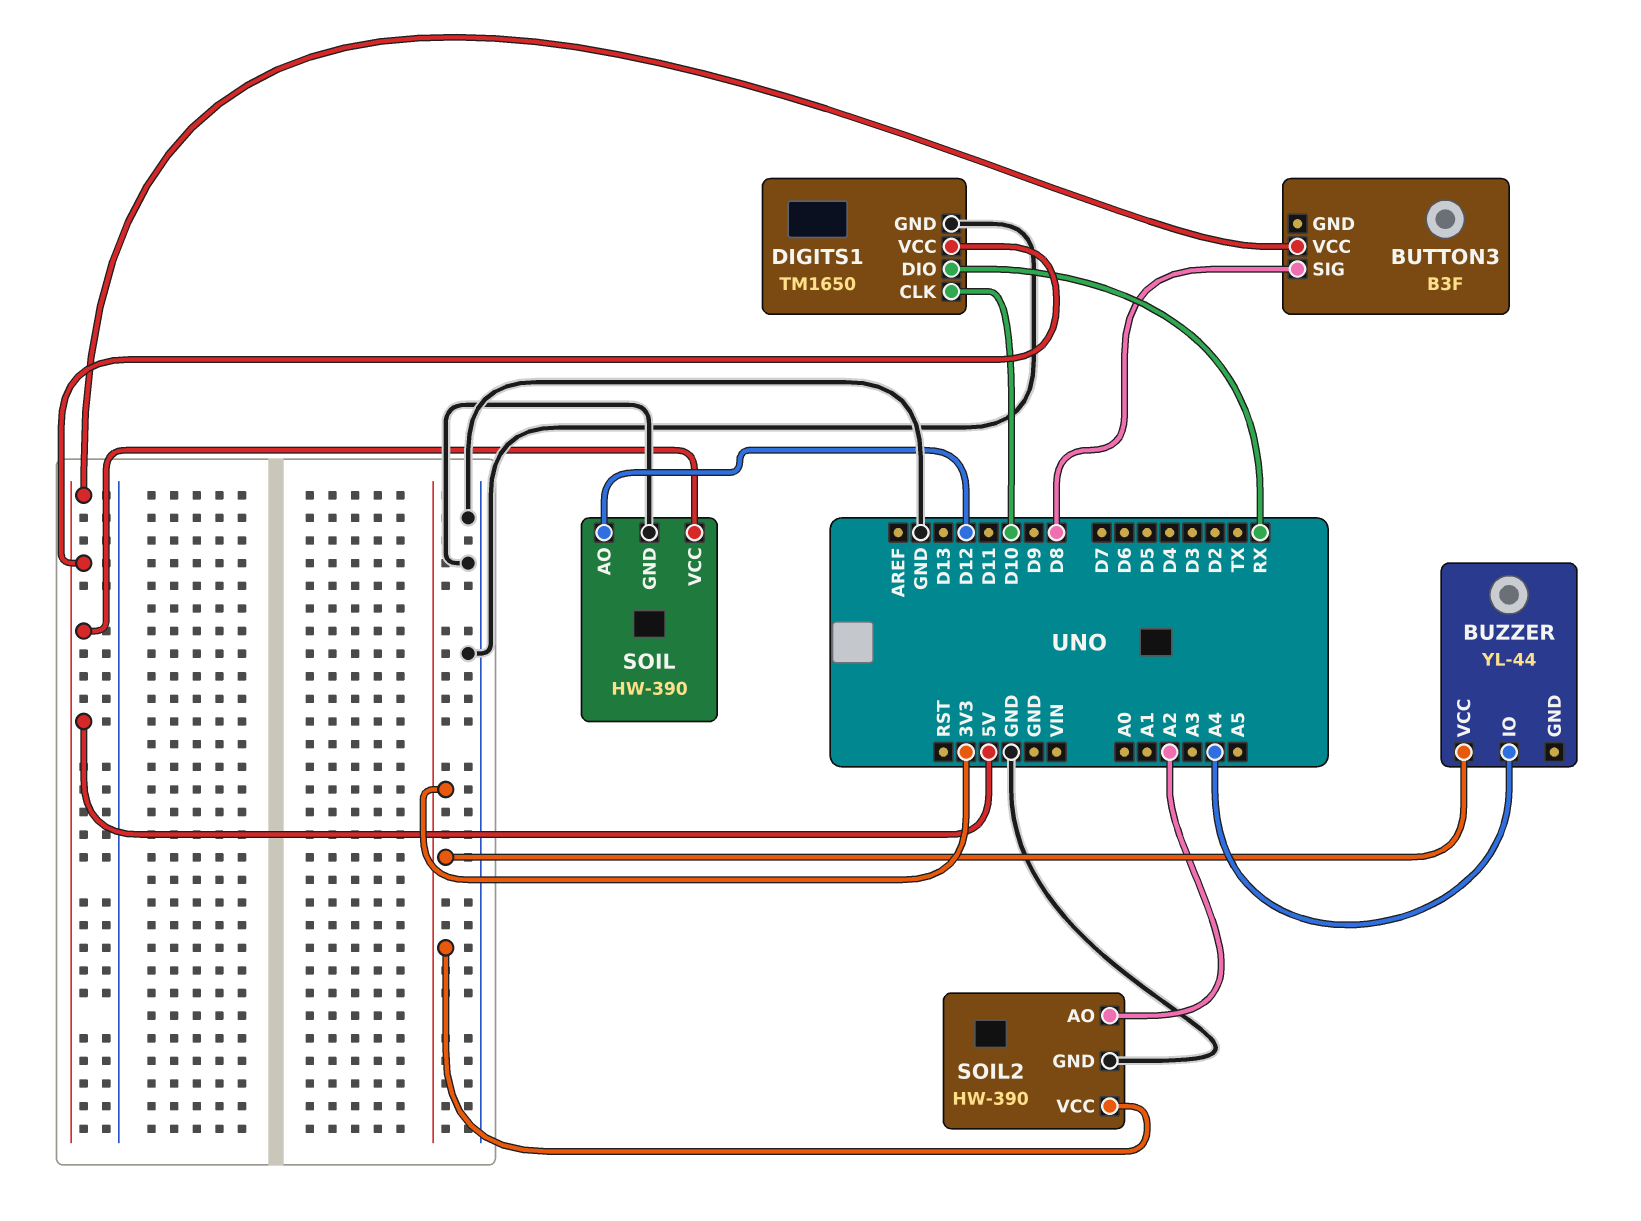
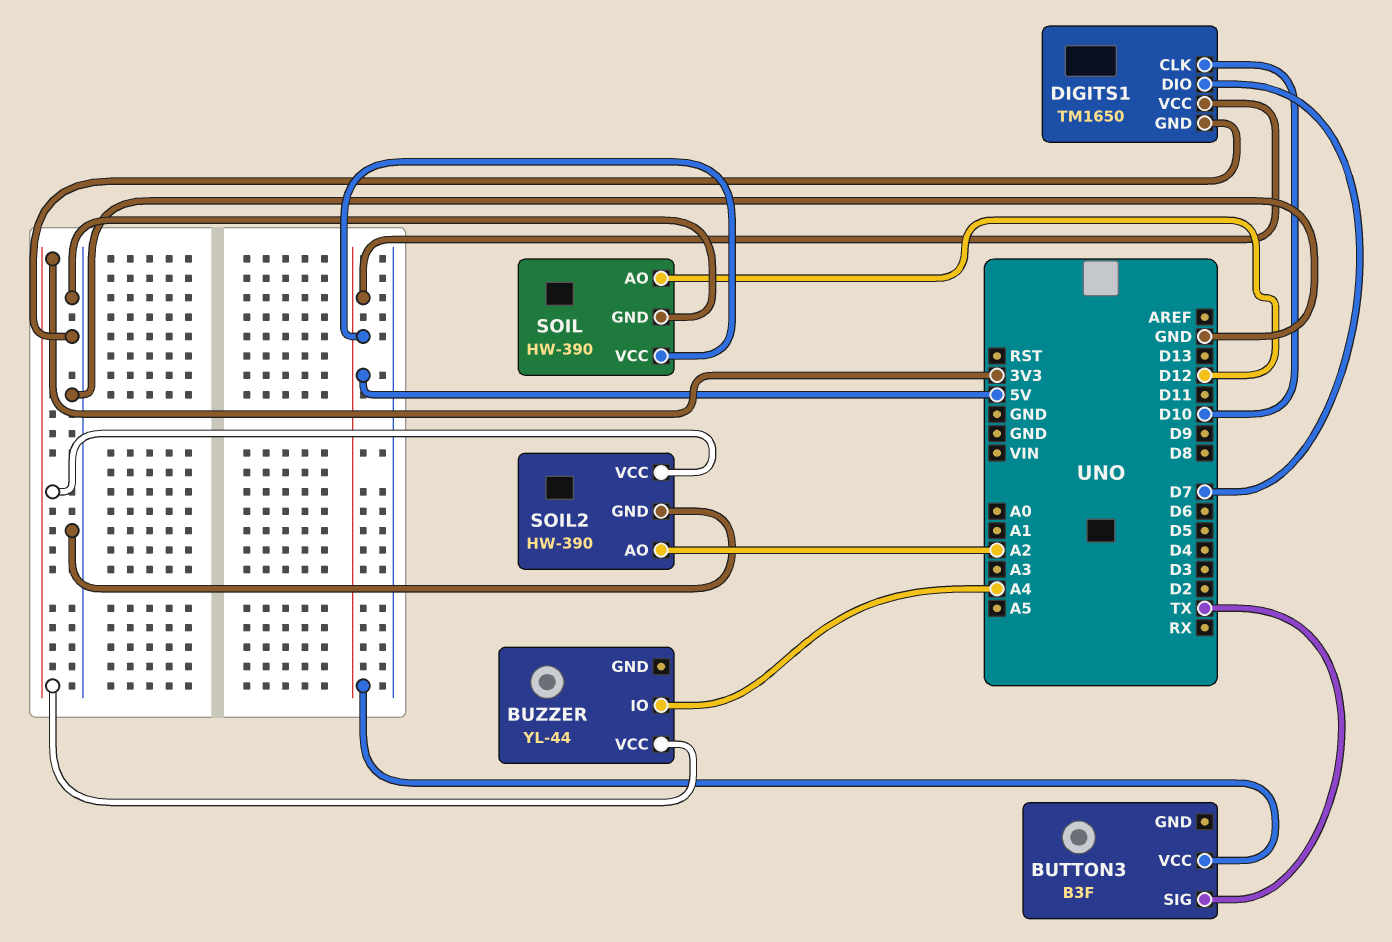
BUTTON3 pin SIG: D8 -> TX
DIGITS1 pin DIO: RX -> D7

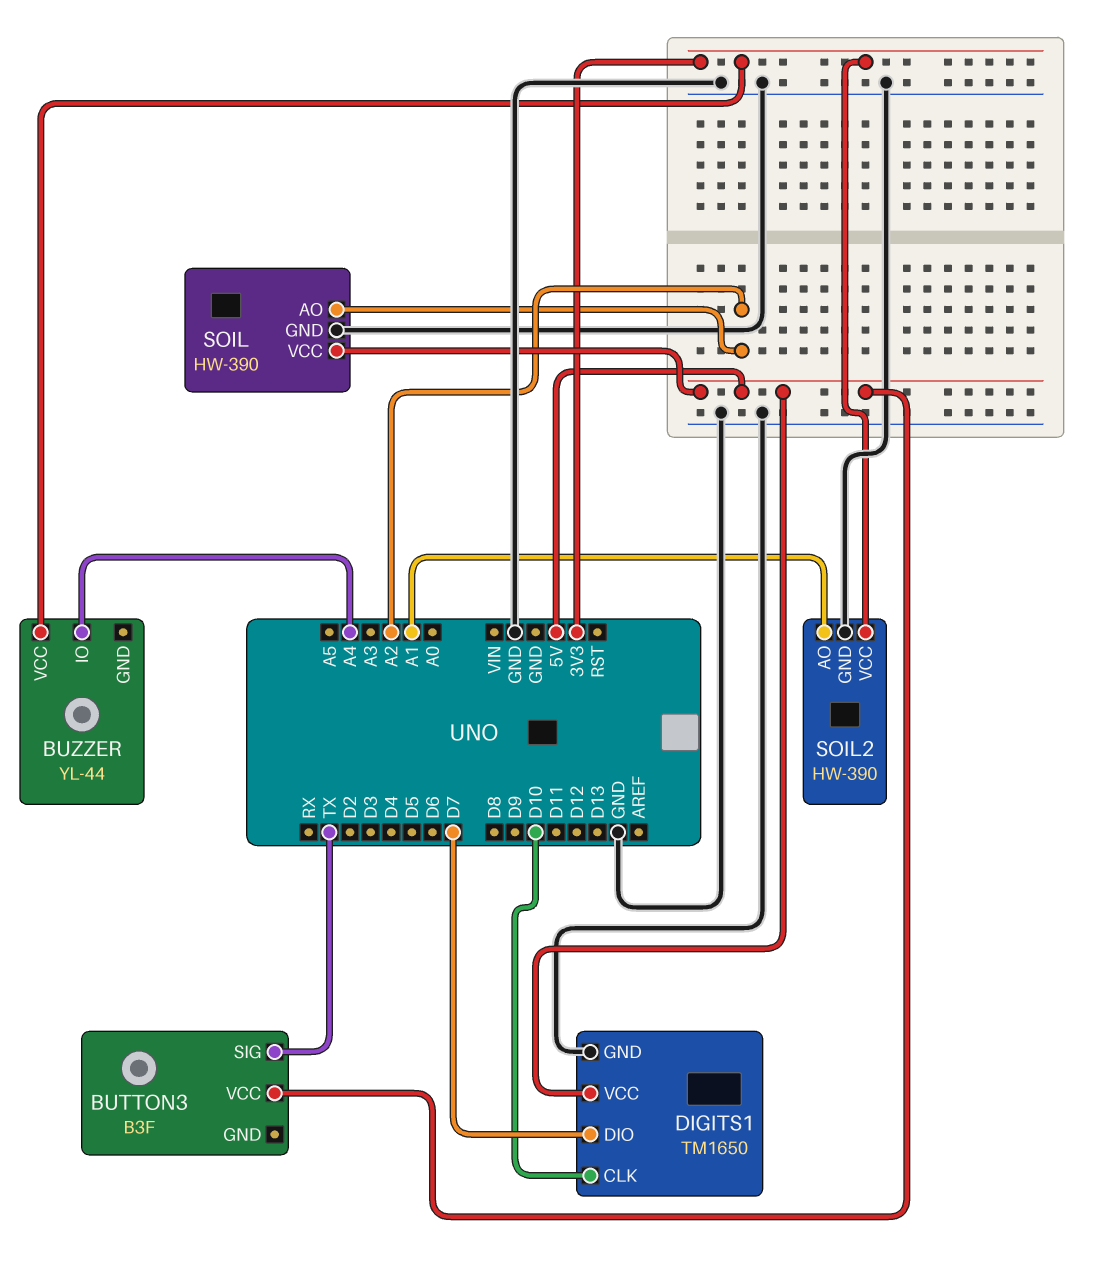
SOIL pin AO: D12 -> A2
SOIL2 pin AO: A2 -> A1

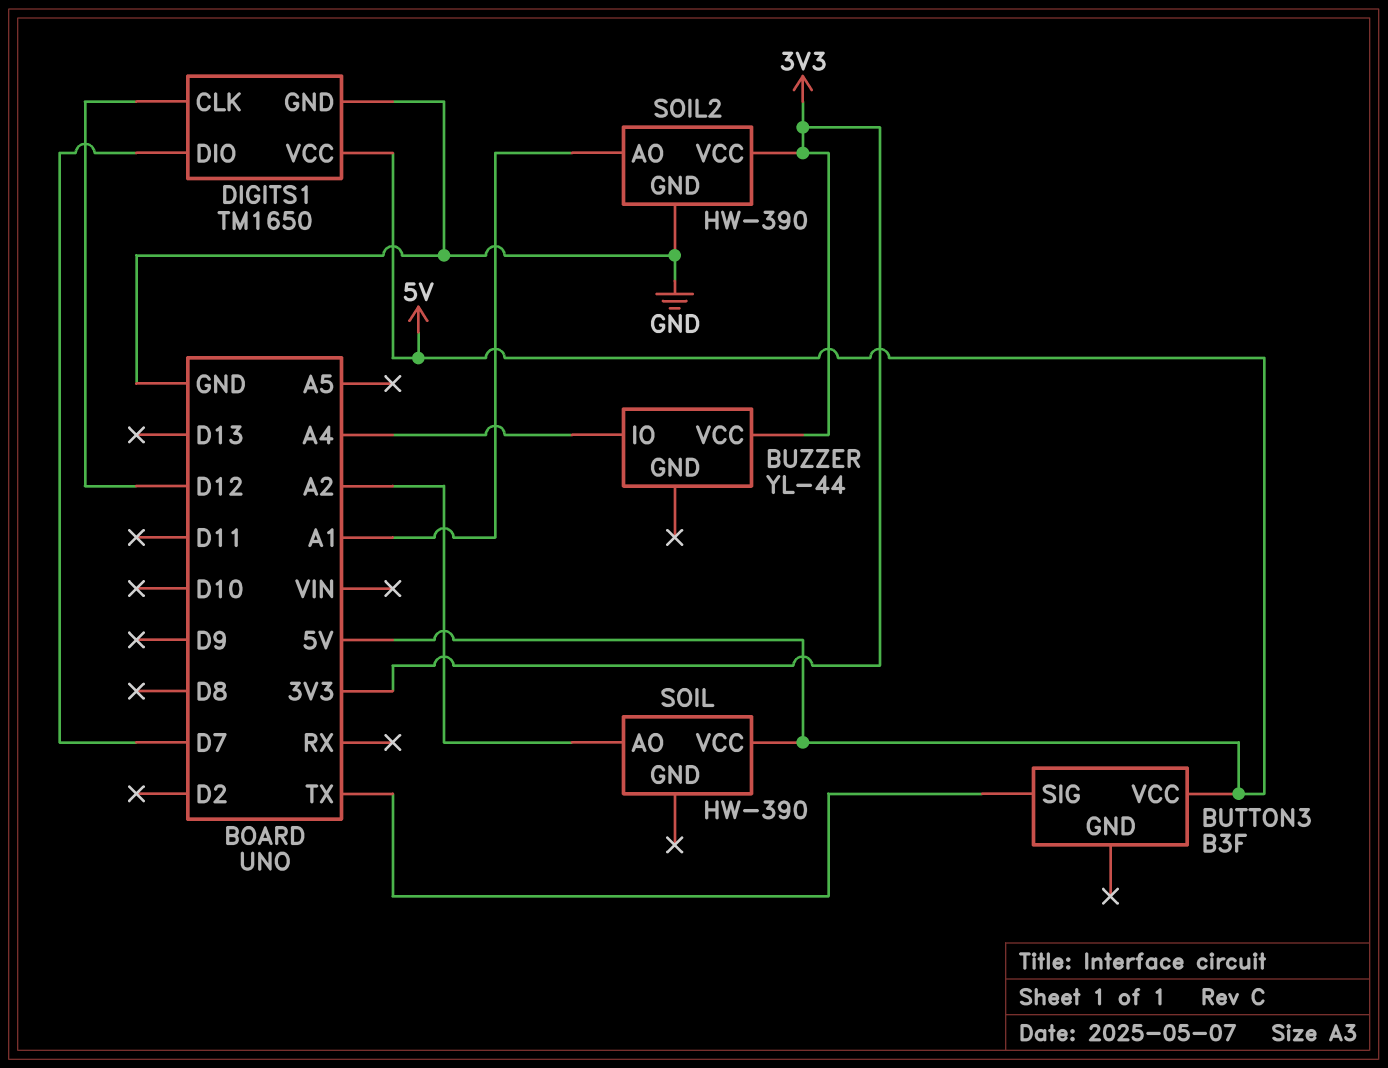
DIGITS1 pin CLK: D10 -> D12
SOIL pin GND: GND -> none

